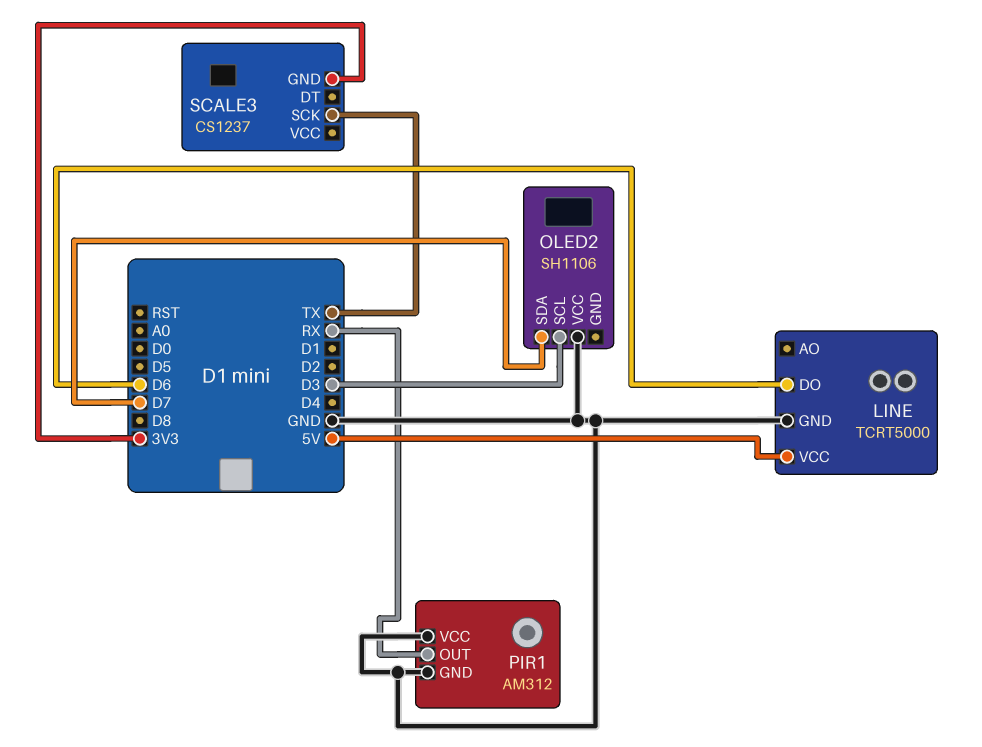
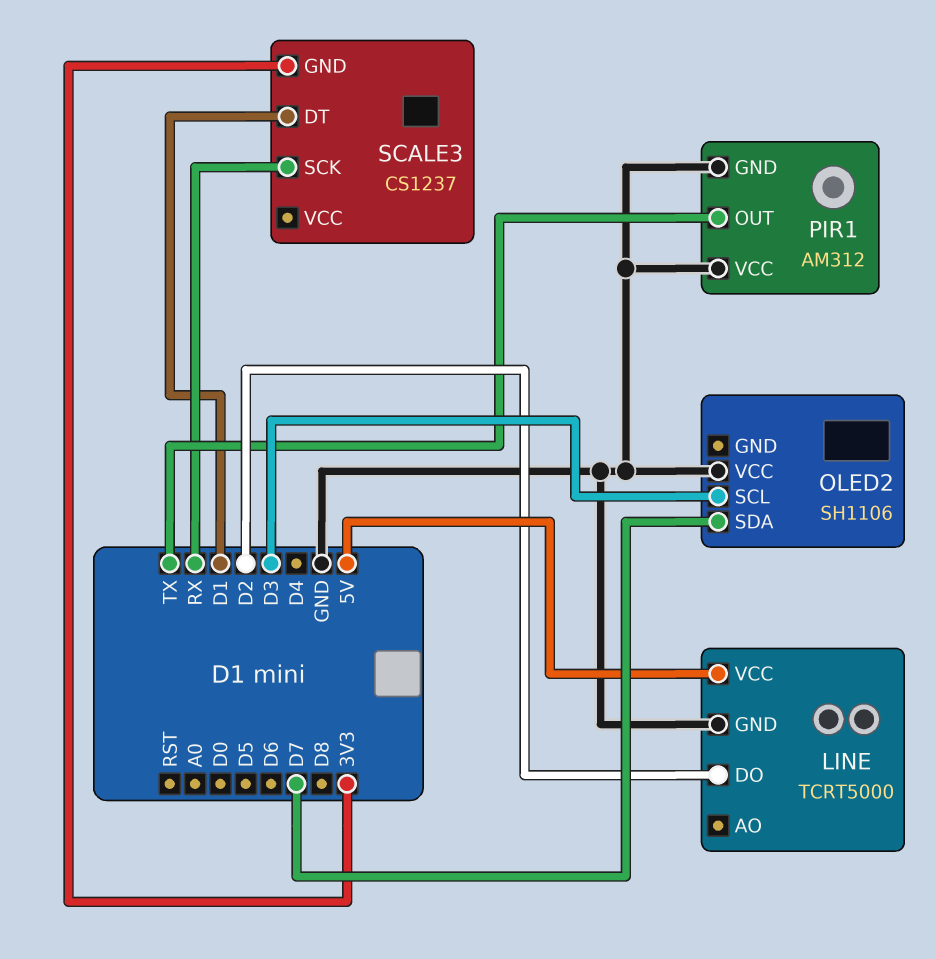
LINE pin DO: D6 -> D2
PIR1 pin OUT: RX -> TX
SCALE3 pin DT: none -> D1
SCALE3 pin SCK: TX -> RX

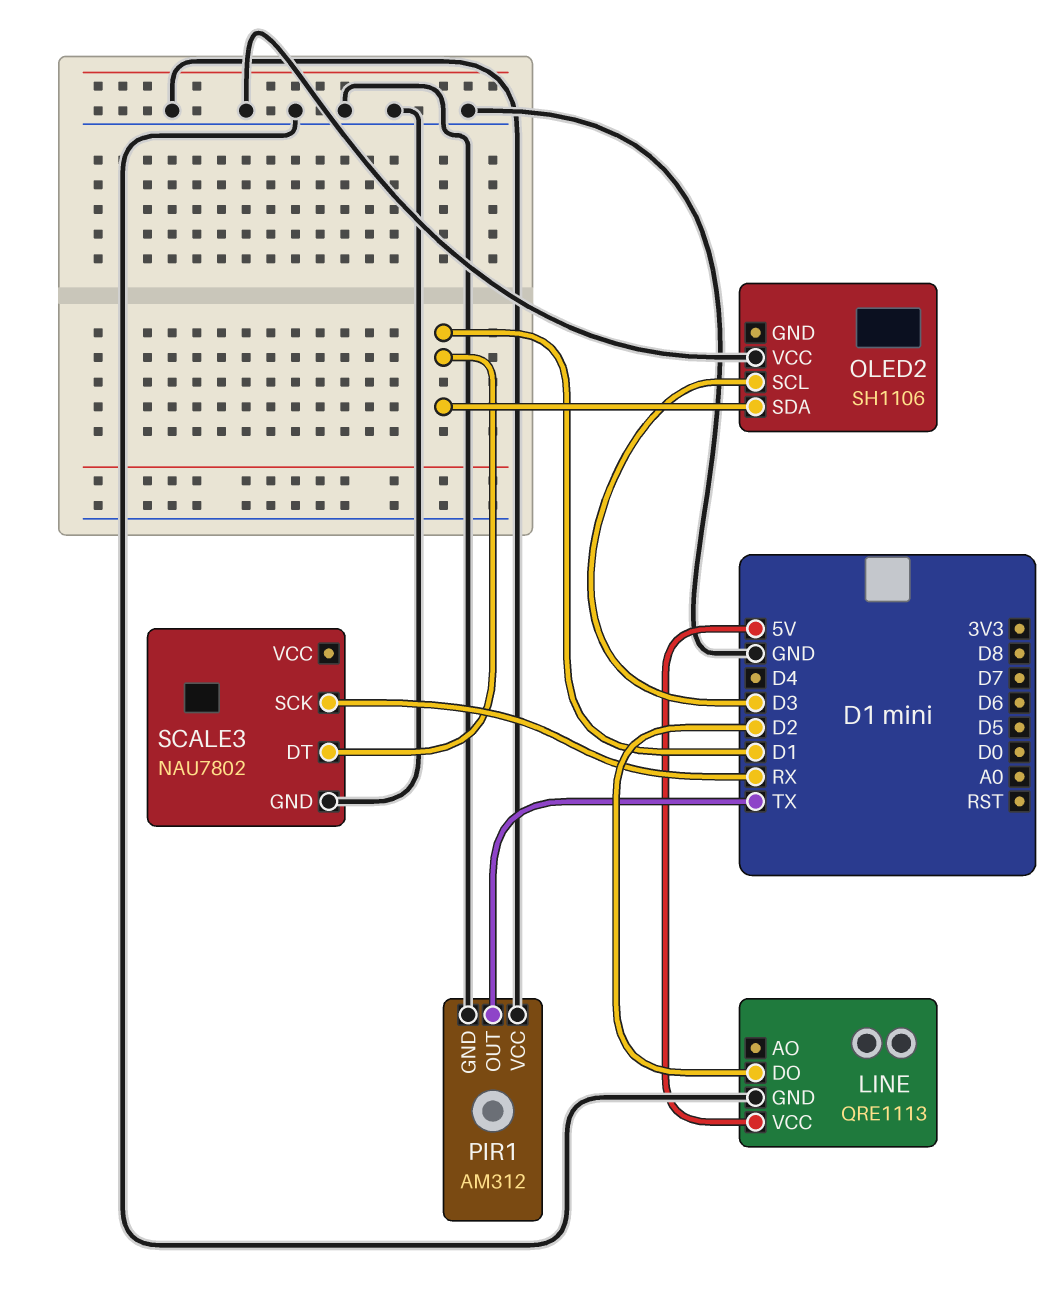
LINE: TCRT5000 -> QRE1113
OLED2 pin SDA: D7 -> D1
SCALE3: CS1237 -> NAU7802
SCALE3 pin GND: 3V3 -> GND

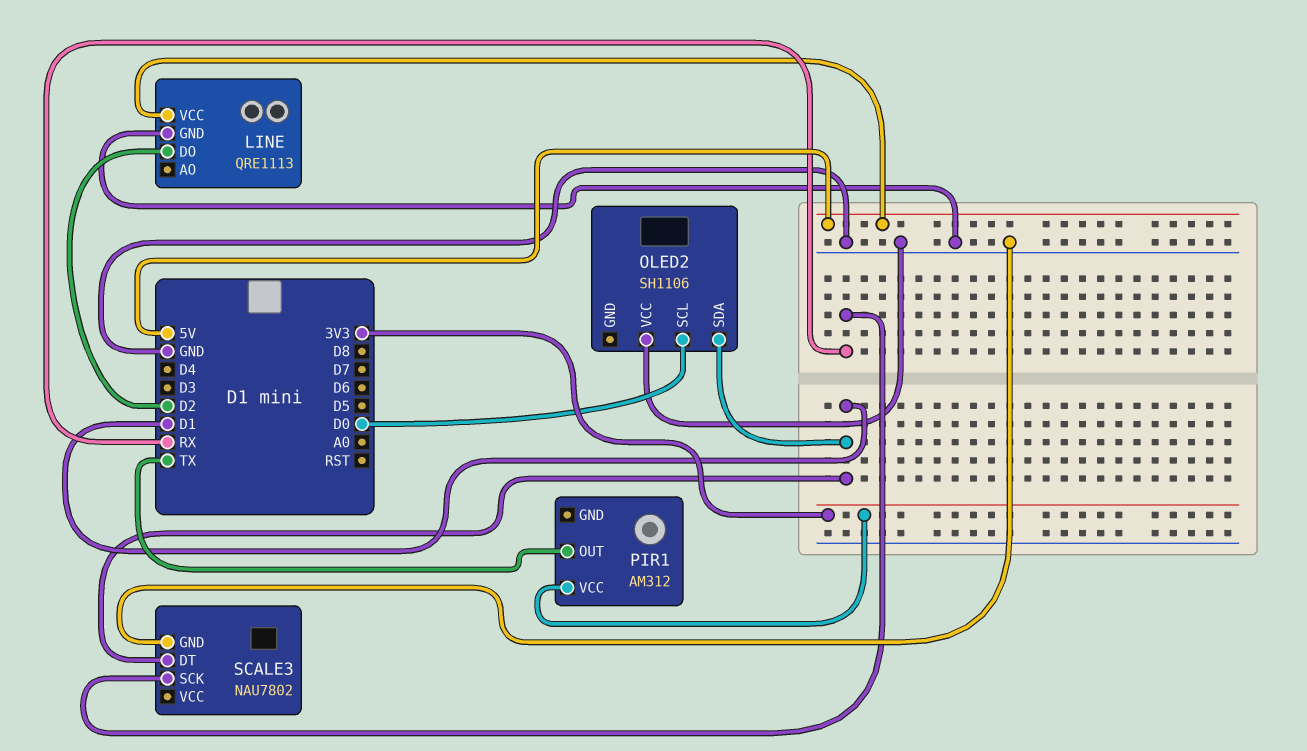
OLED2 pin SCL: D3 -> D0
PIR1 pin GND: GND -> none
PIR1 pin VCC: GND -> 3V3

